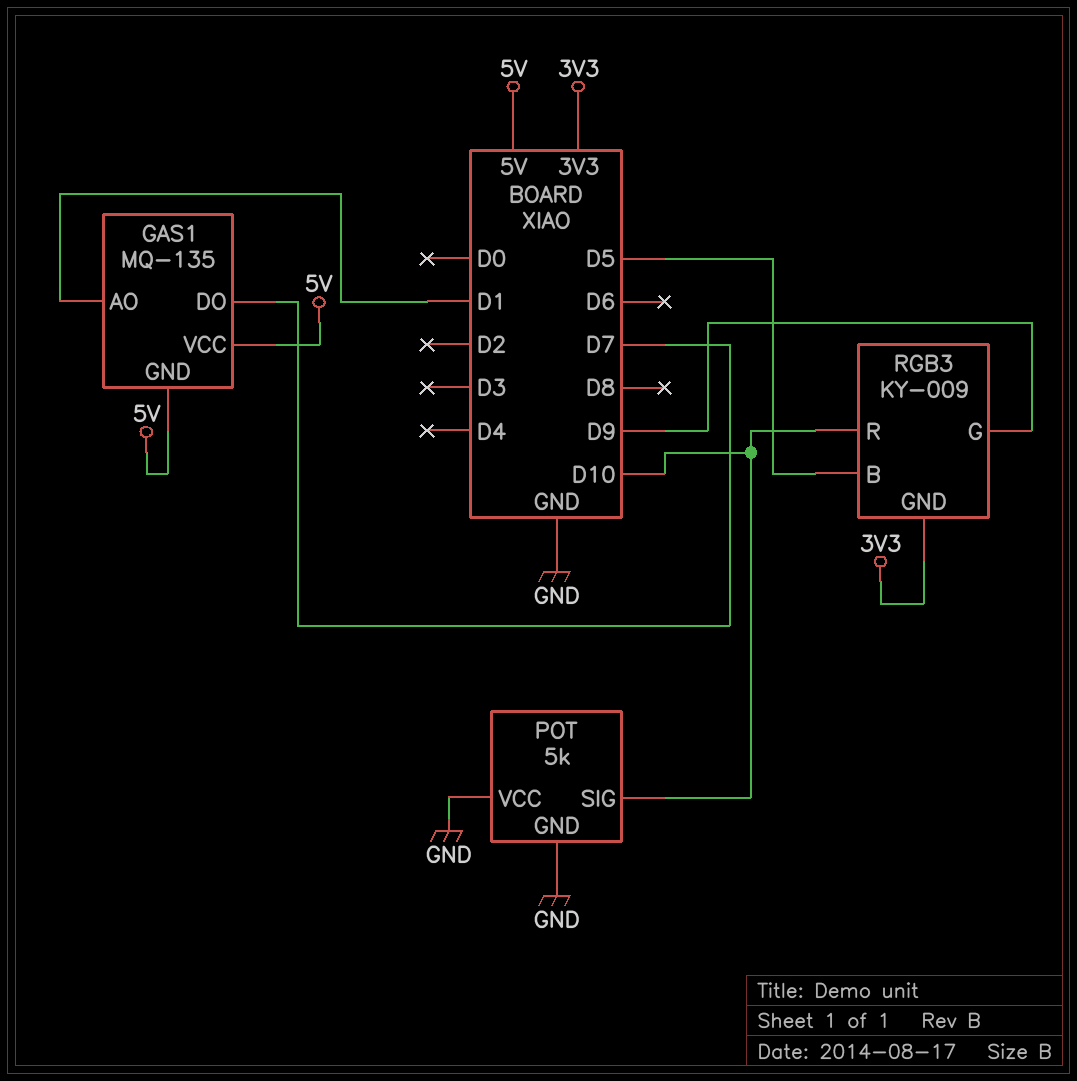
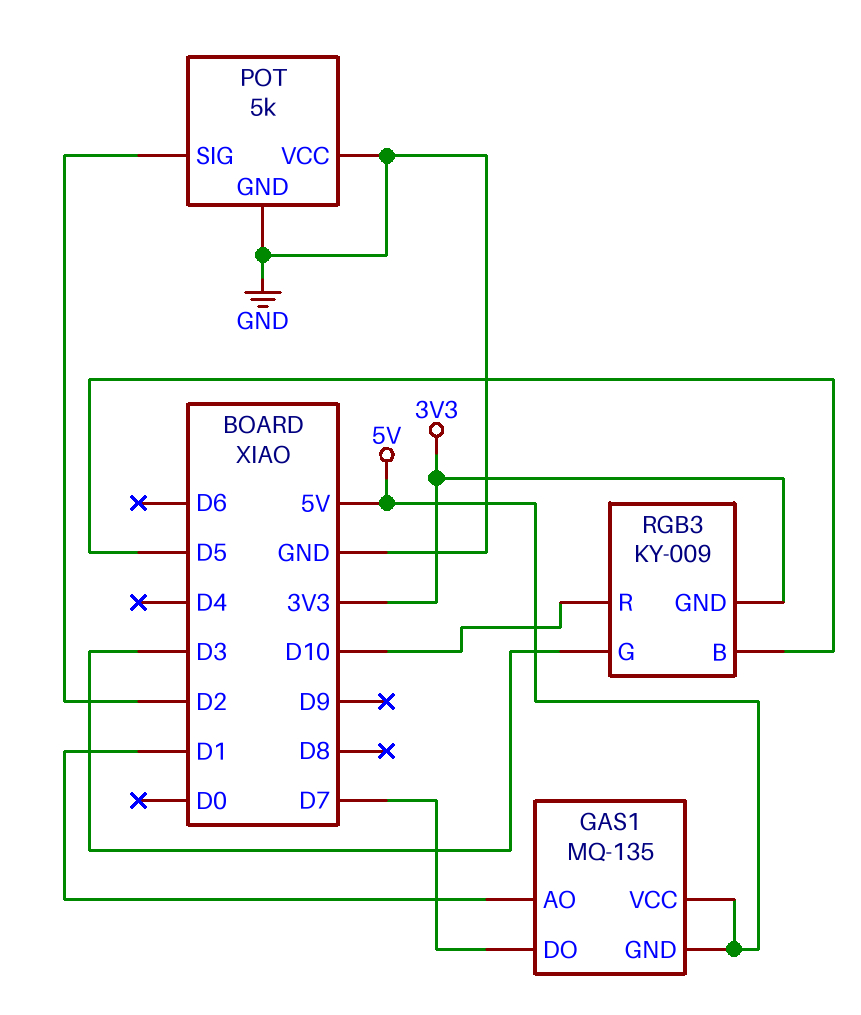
POT pin SIG: D10 -> D2
RGB3 pin G: D9 -> D3

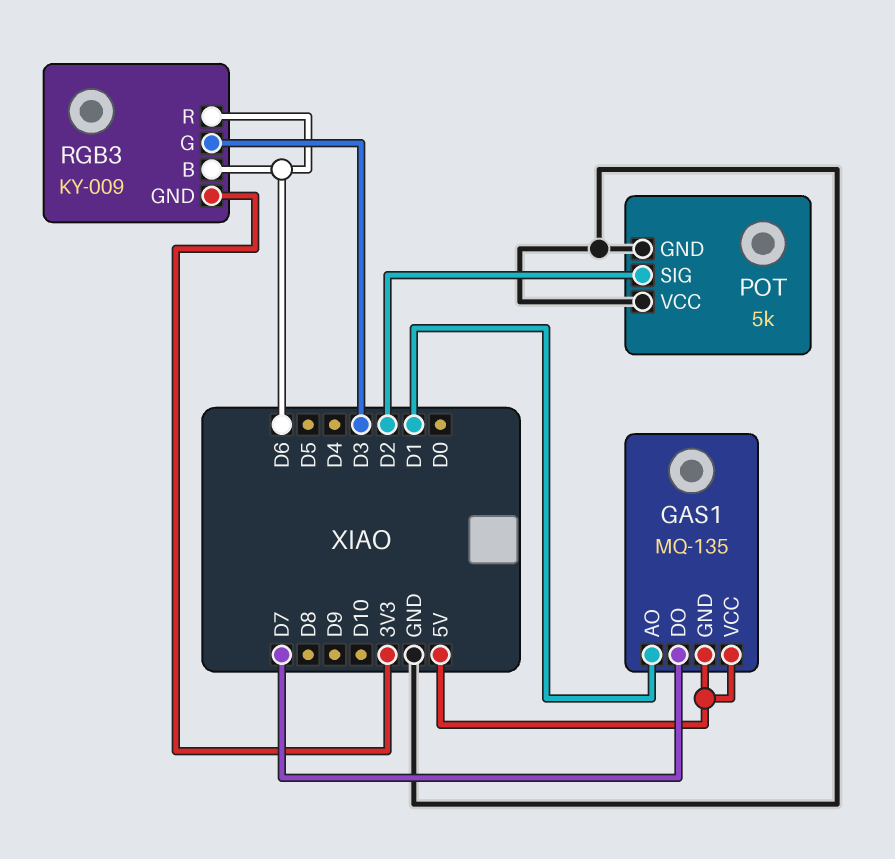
RGB3 pin B: D5 -> D6
RGB3 pin R: D10 -> D6

